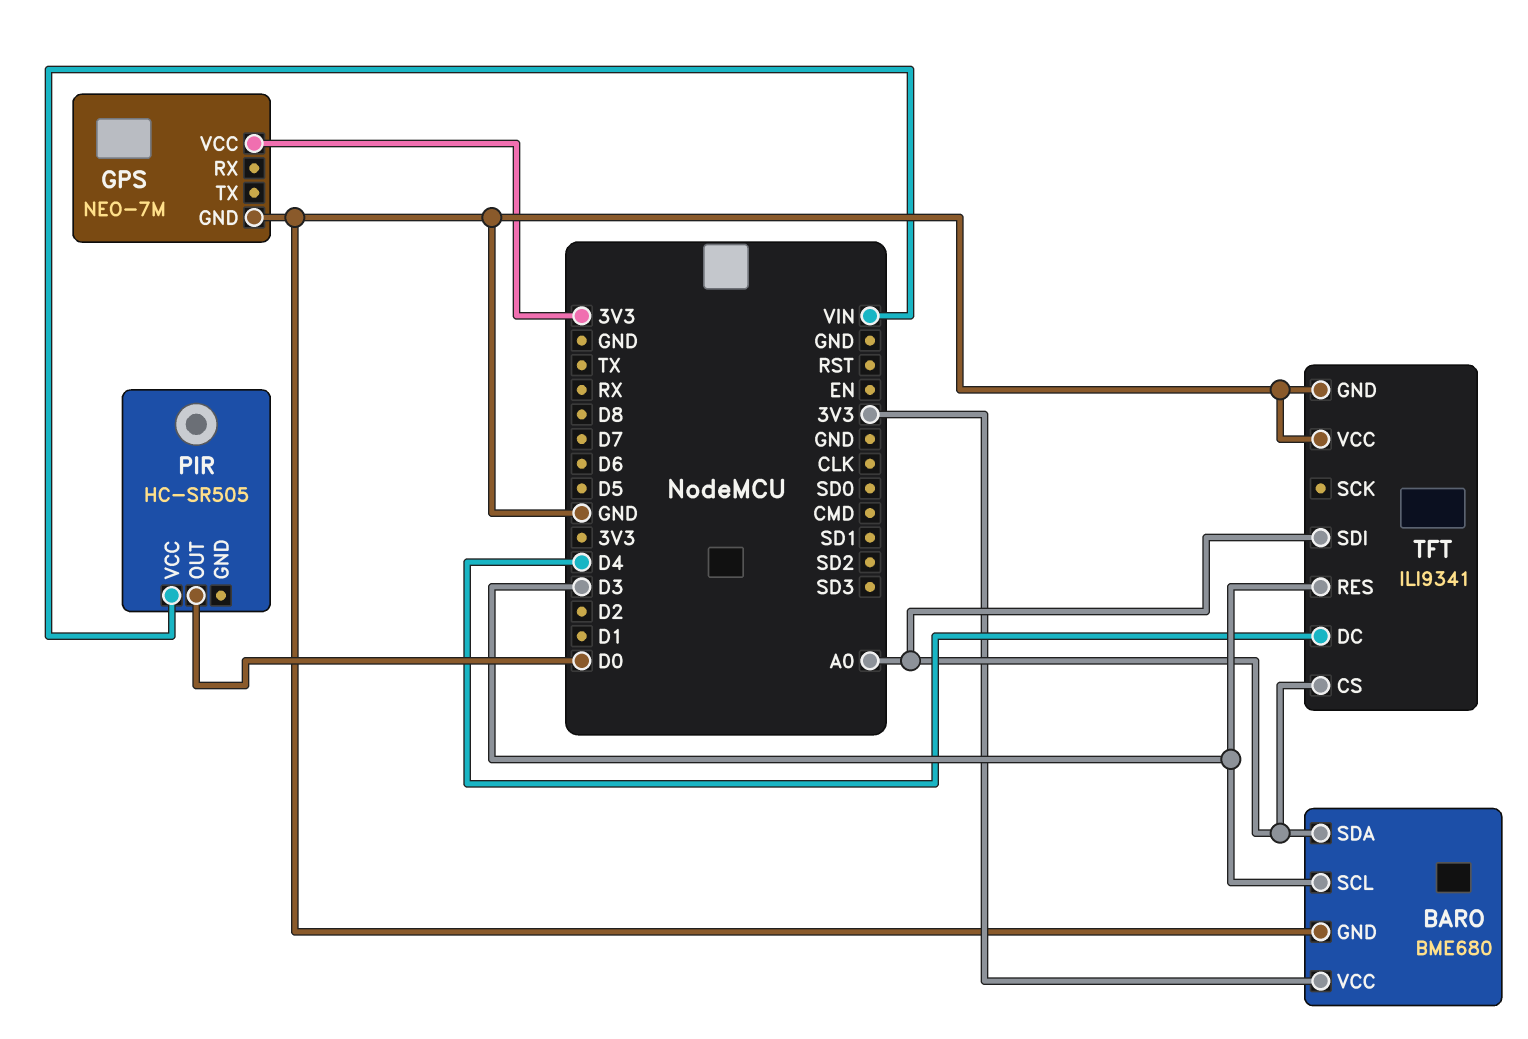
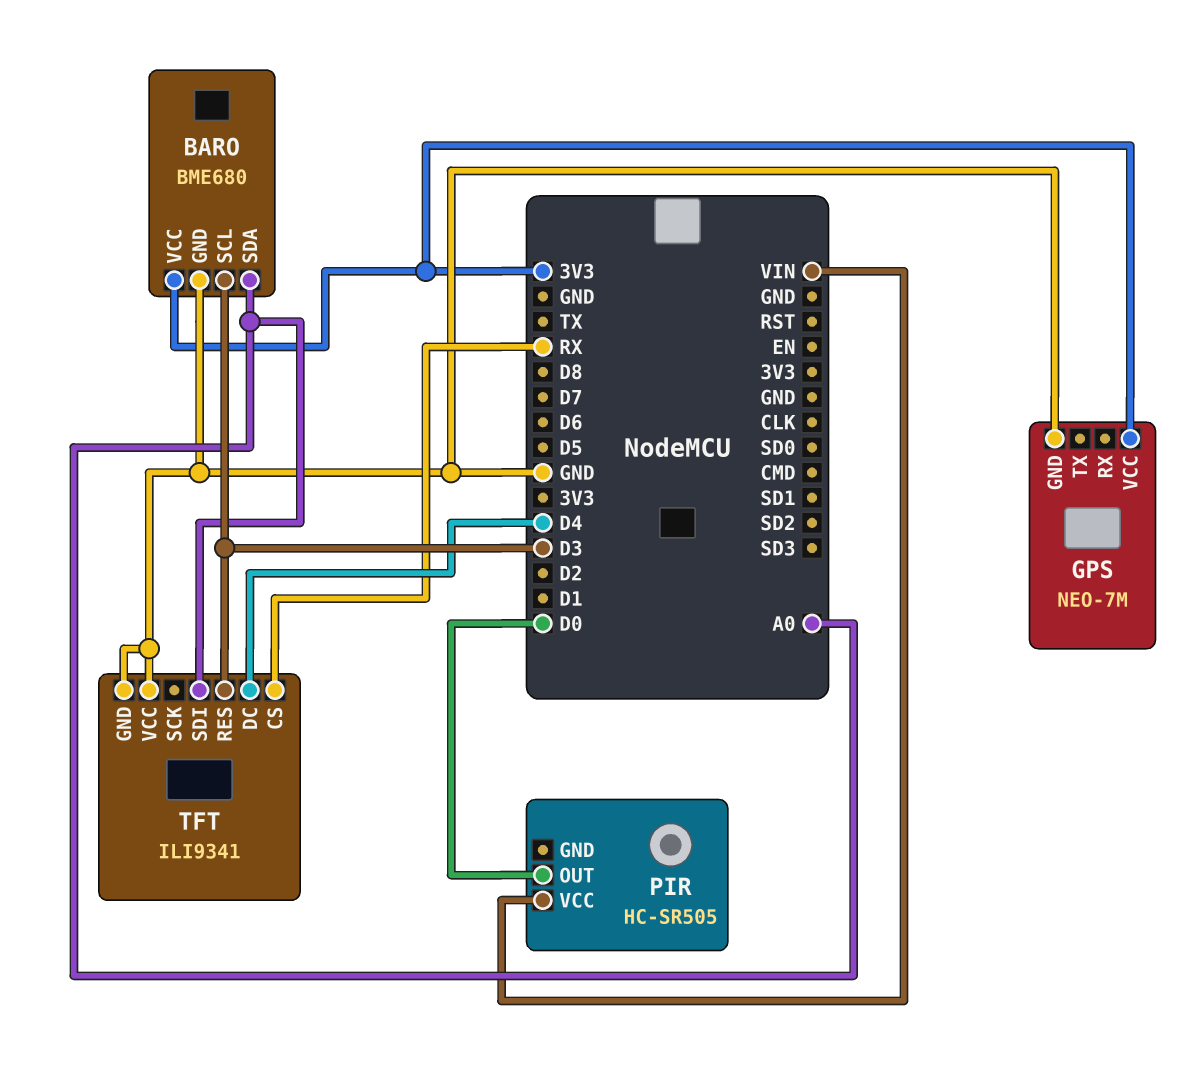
TFT pin CS: A0 -> RX

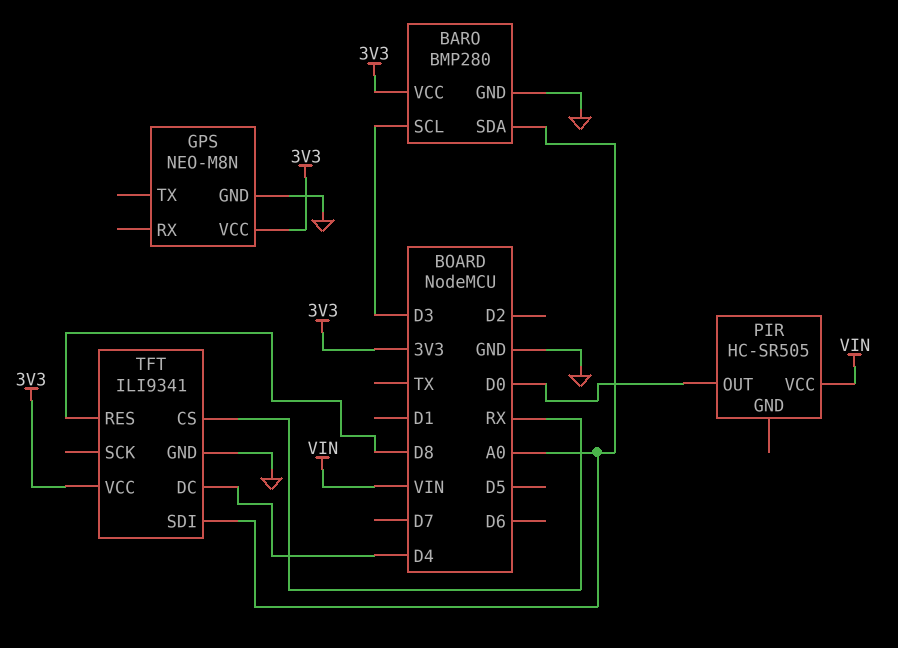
BARO: BME680 -> BMP280
GPS: NEO-7M -> NEO-M8N
TFT pin RES: D3 -> D8
TFT pin VCC: GND -> 3V3

